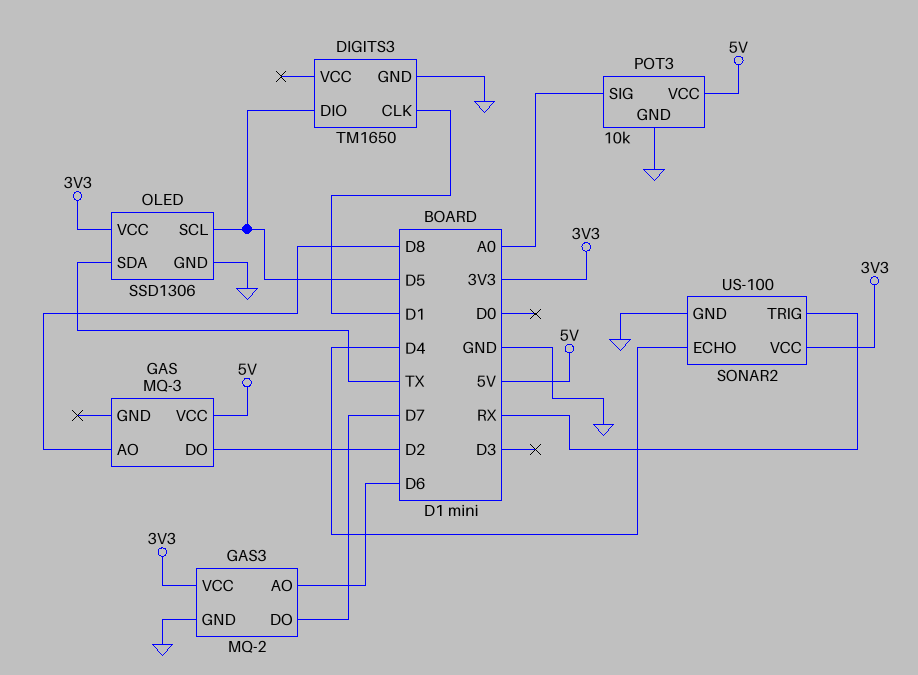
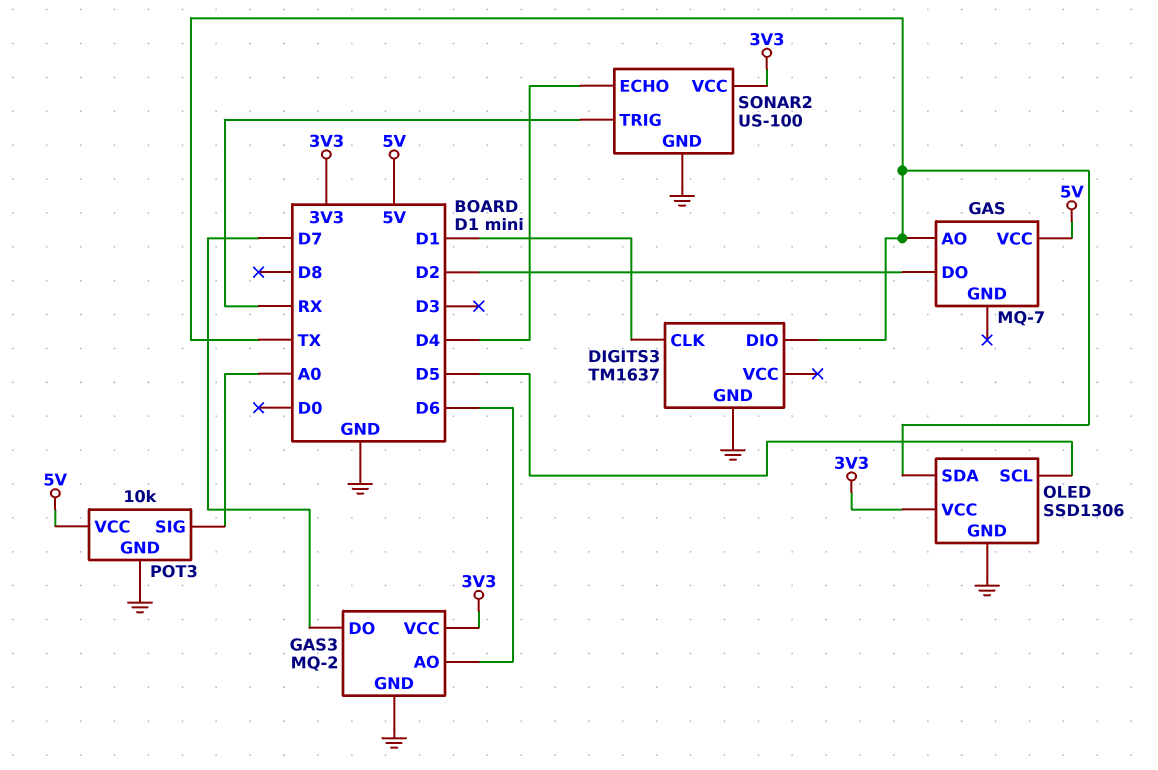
DIGITS3: TM1650 -> TM1637
DIGITS3 pin DIO: D5 -> TX
GAS: MQ-3 -> MQ-7
GAS pin AO: D8 -> TX

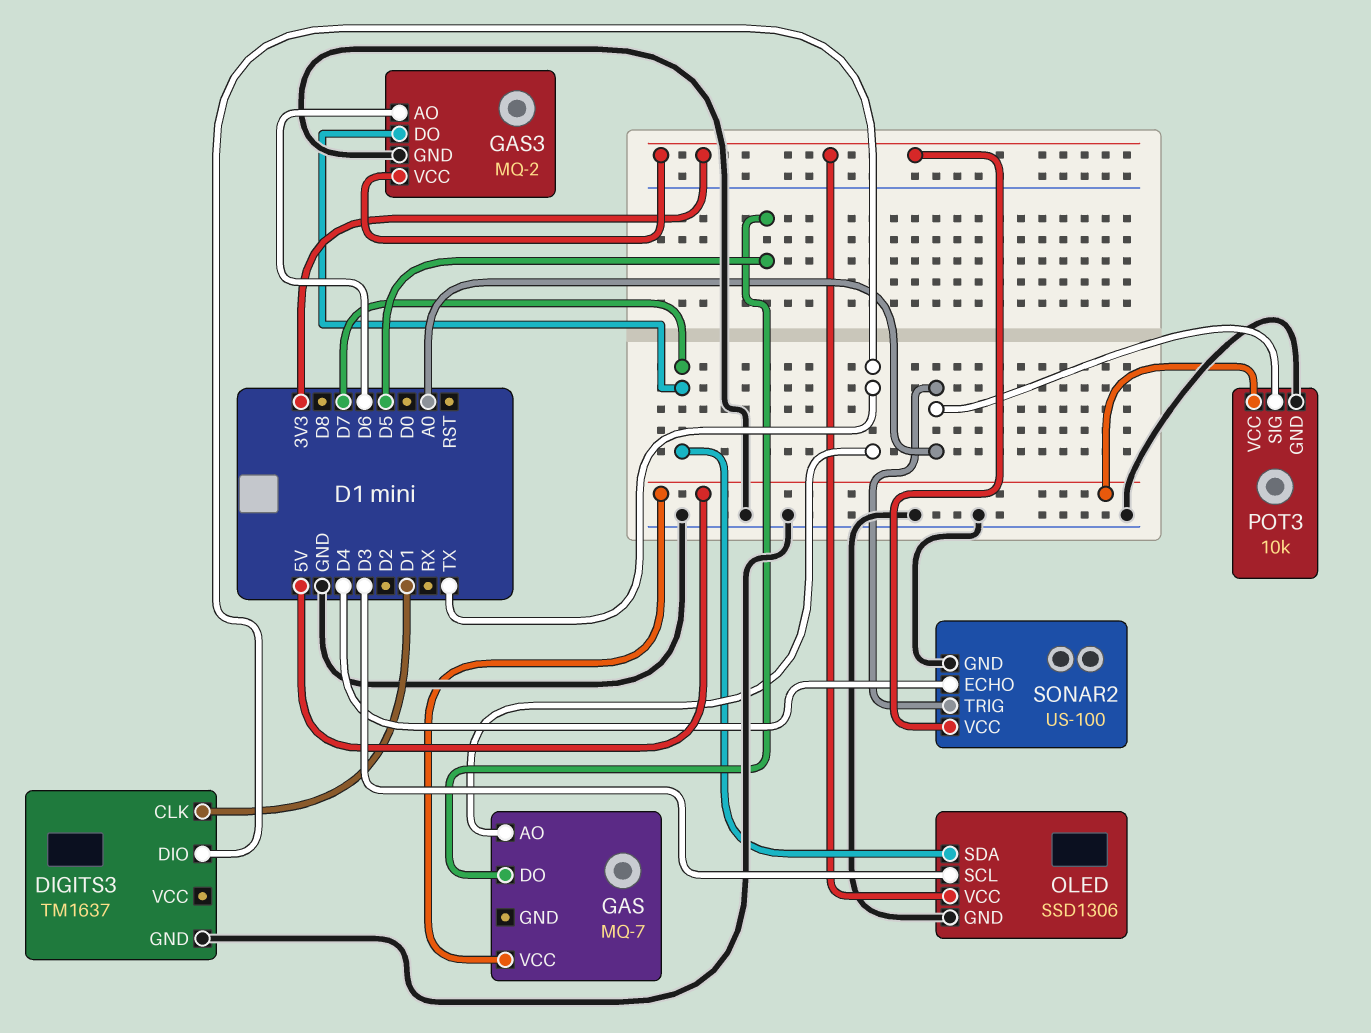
GAS pin DO: D2 -> D5
OLED pin SCL: D5 -> D3
OLED pin SDA: TX -> D7
SONAR2 pin TRIG: RX -> A0

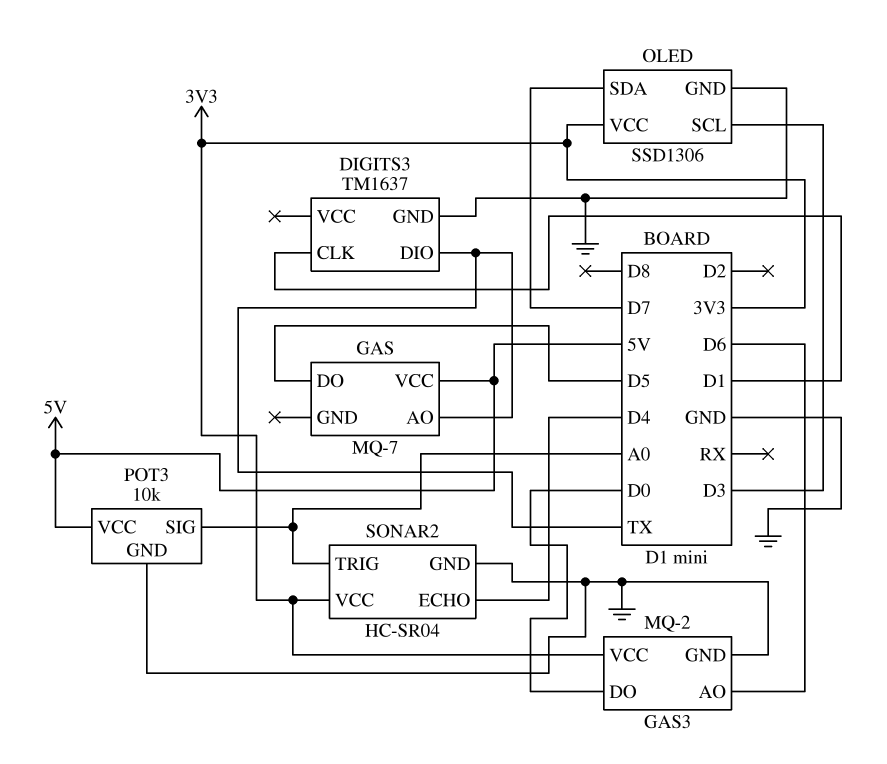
GAS3 pin DO: D7 -> D0
SONAR2: US-100 -> HC-SR04

